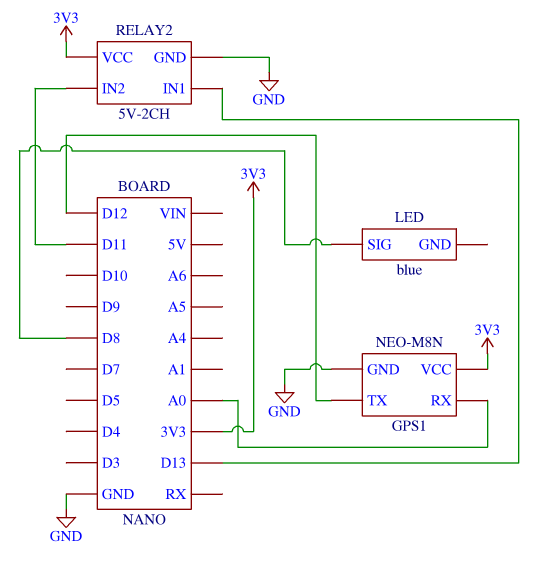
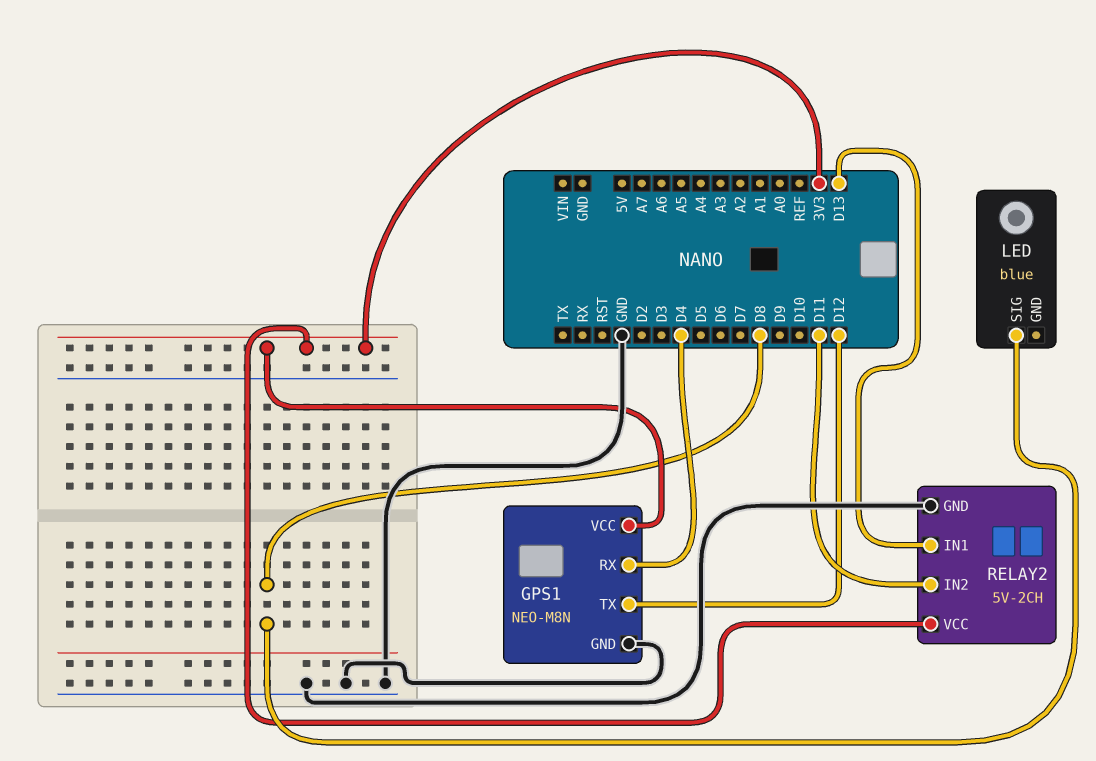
GPS1 pin RX: A0 -> D4

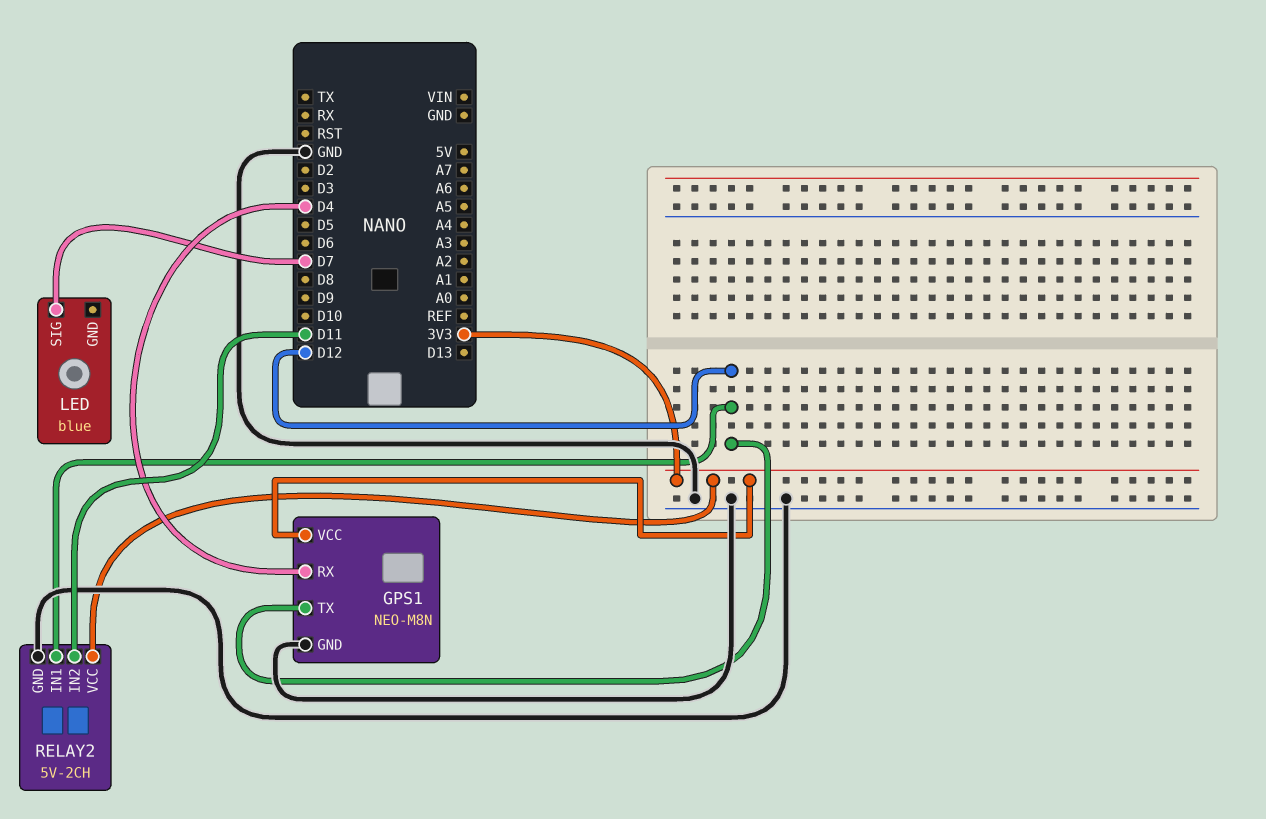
LED pin SIG: D8 -> D7
RELAY2 pin IN1: D13 -> D12

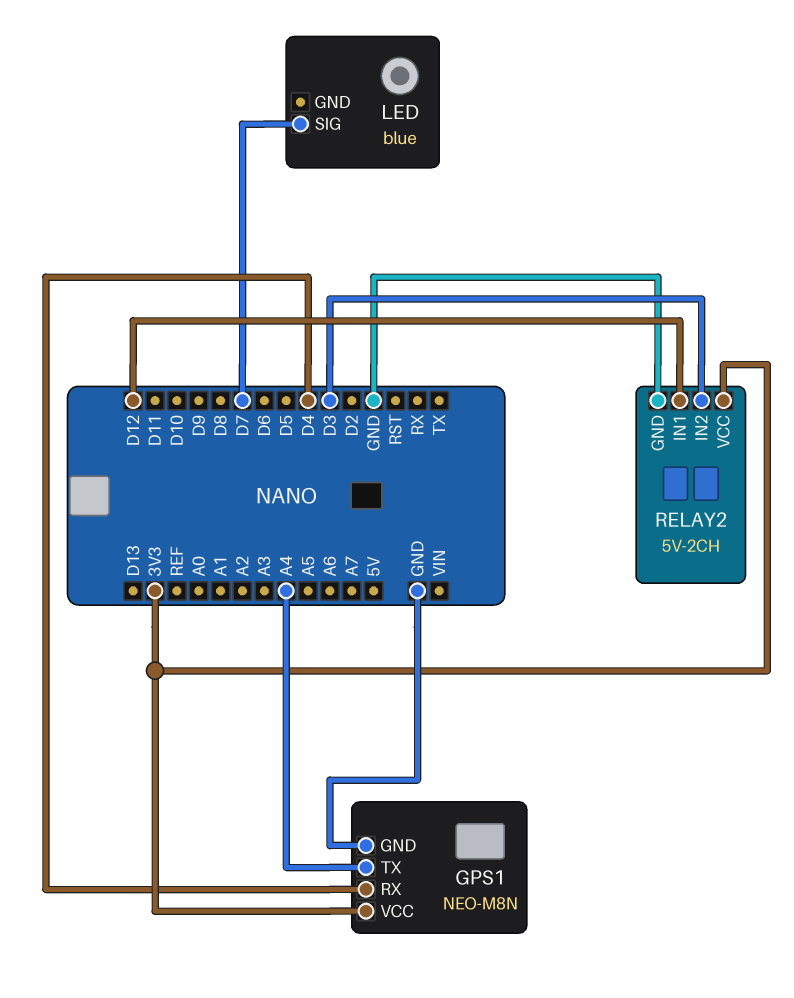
GPS1 pin TX: D12 -> A4
RELAY2 pin IN2: D11 -> D3

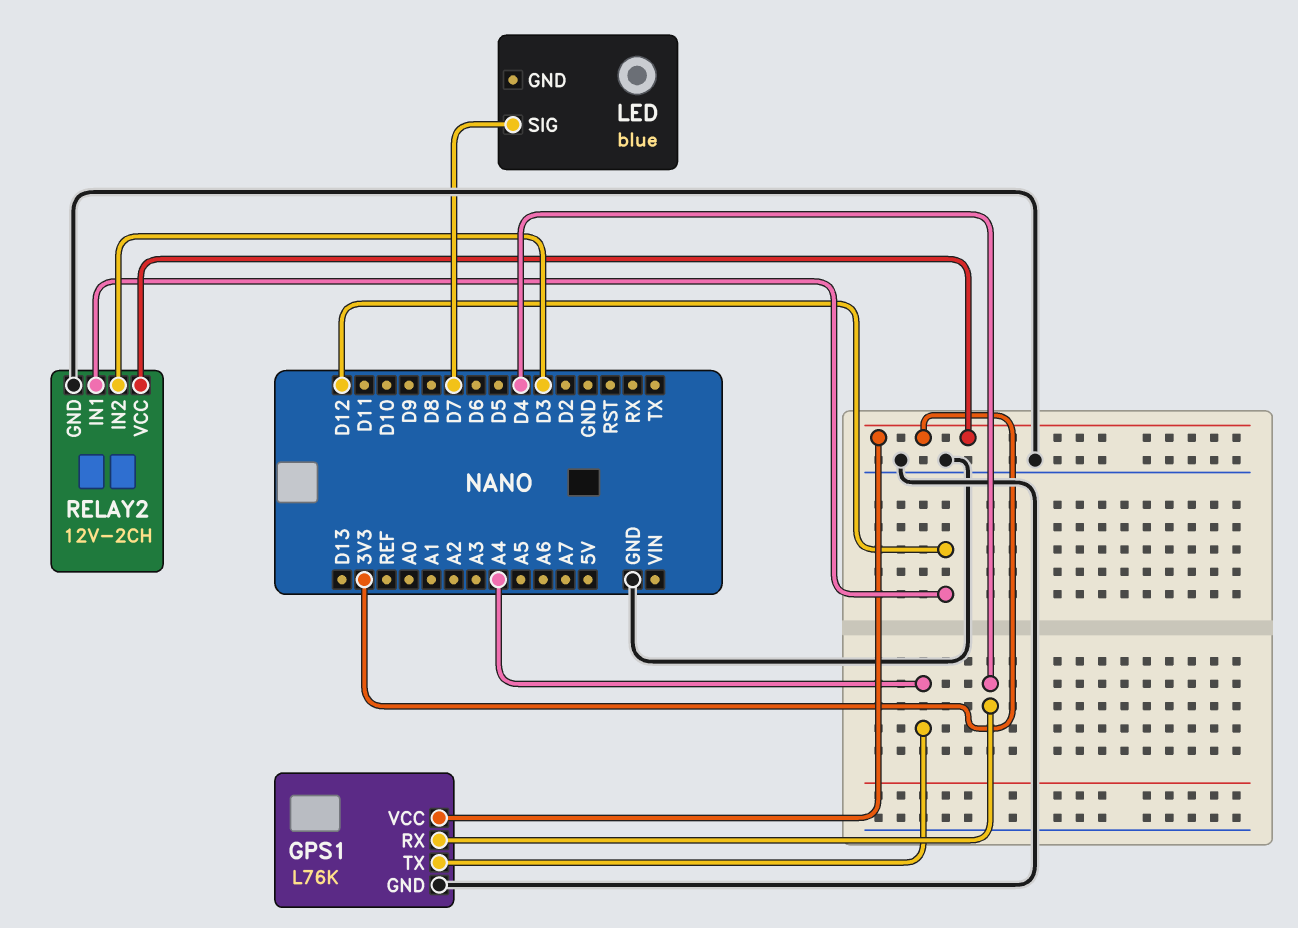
GPS1: NEO-M8N -> L76K
RELAY2: 5V-2CH -> 12V-2CH

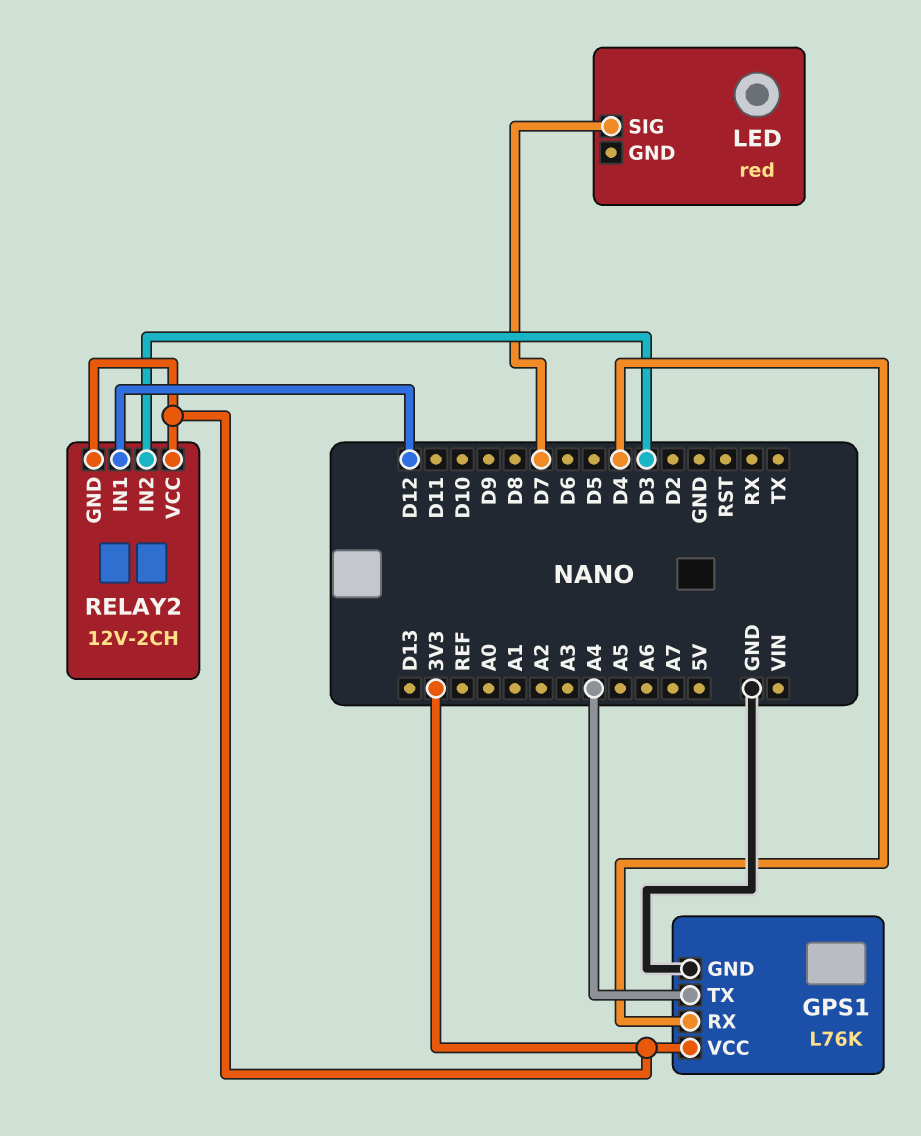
LED: blue -> red
RELAY2 pin GND: GND -> 3V3

